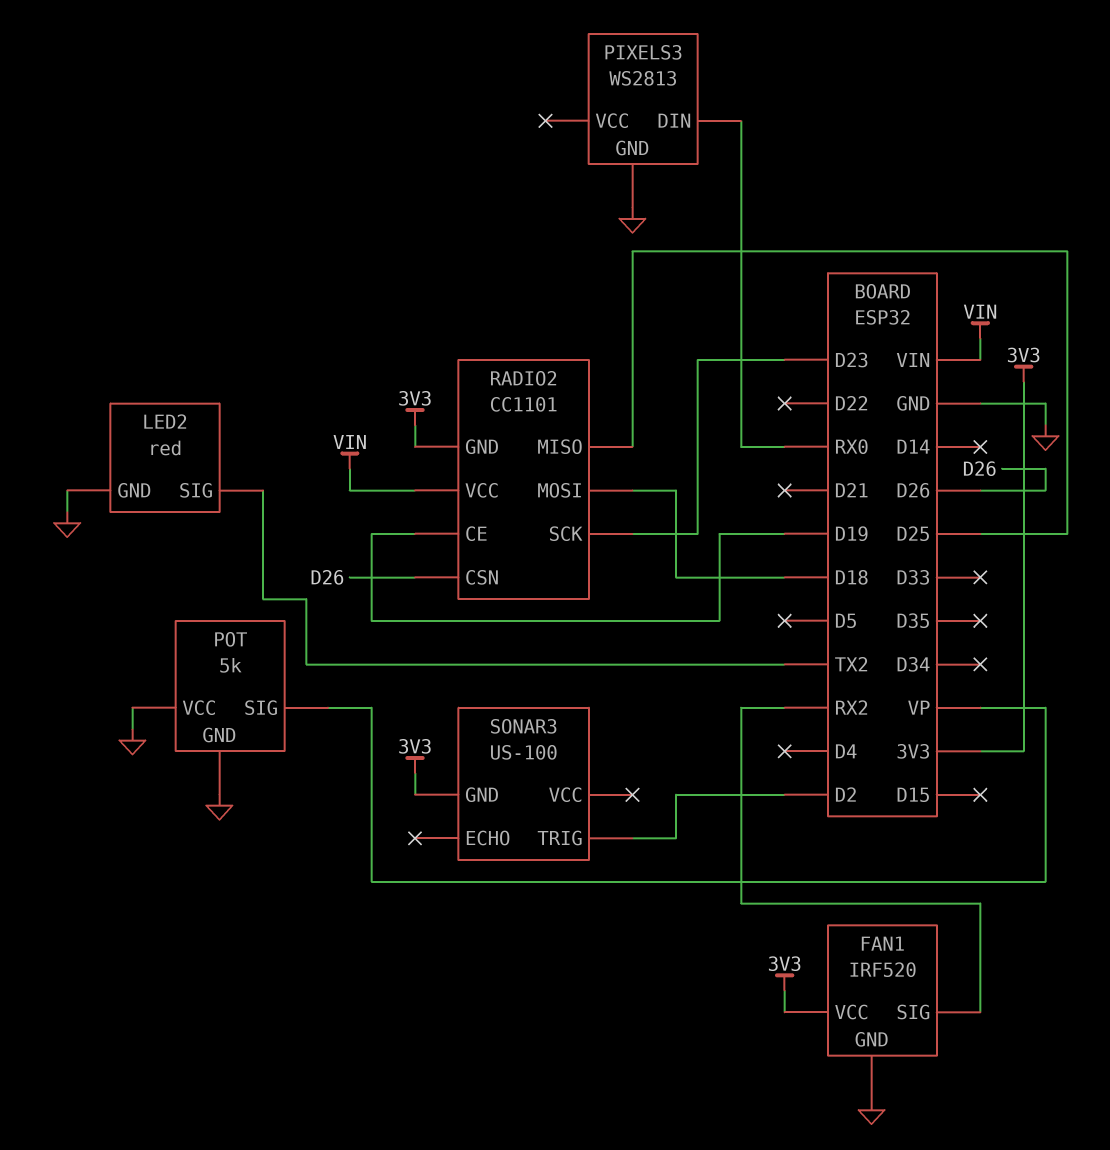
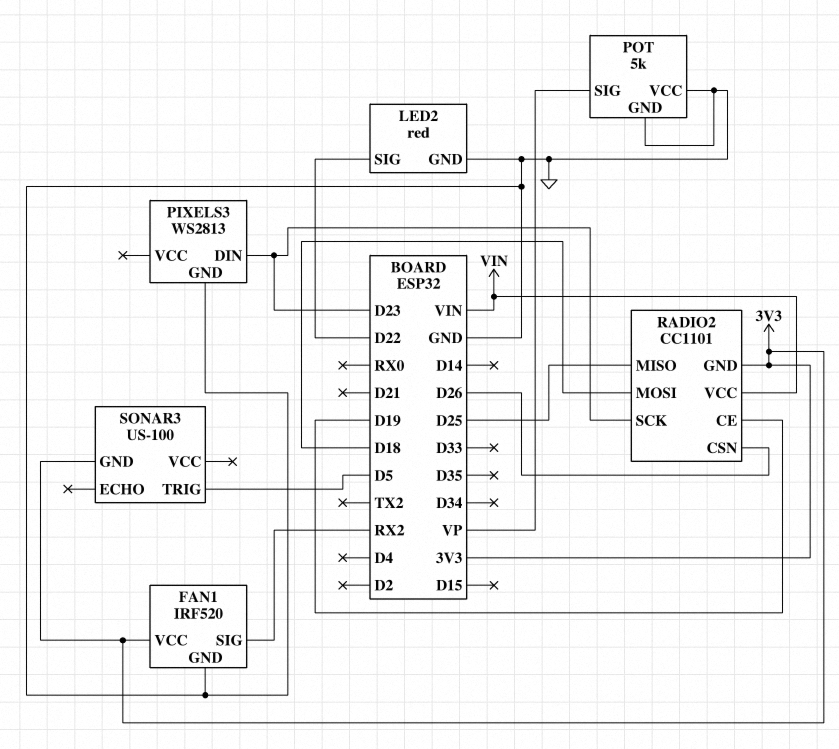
LED2 pin SIG: TX2 -> D22
PIXELS3 pin DIN: RX0 -> D23
SONAR3 pin TRIG: D2 -> D5

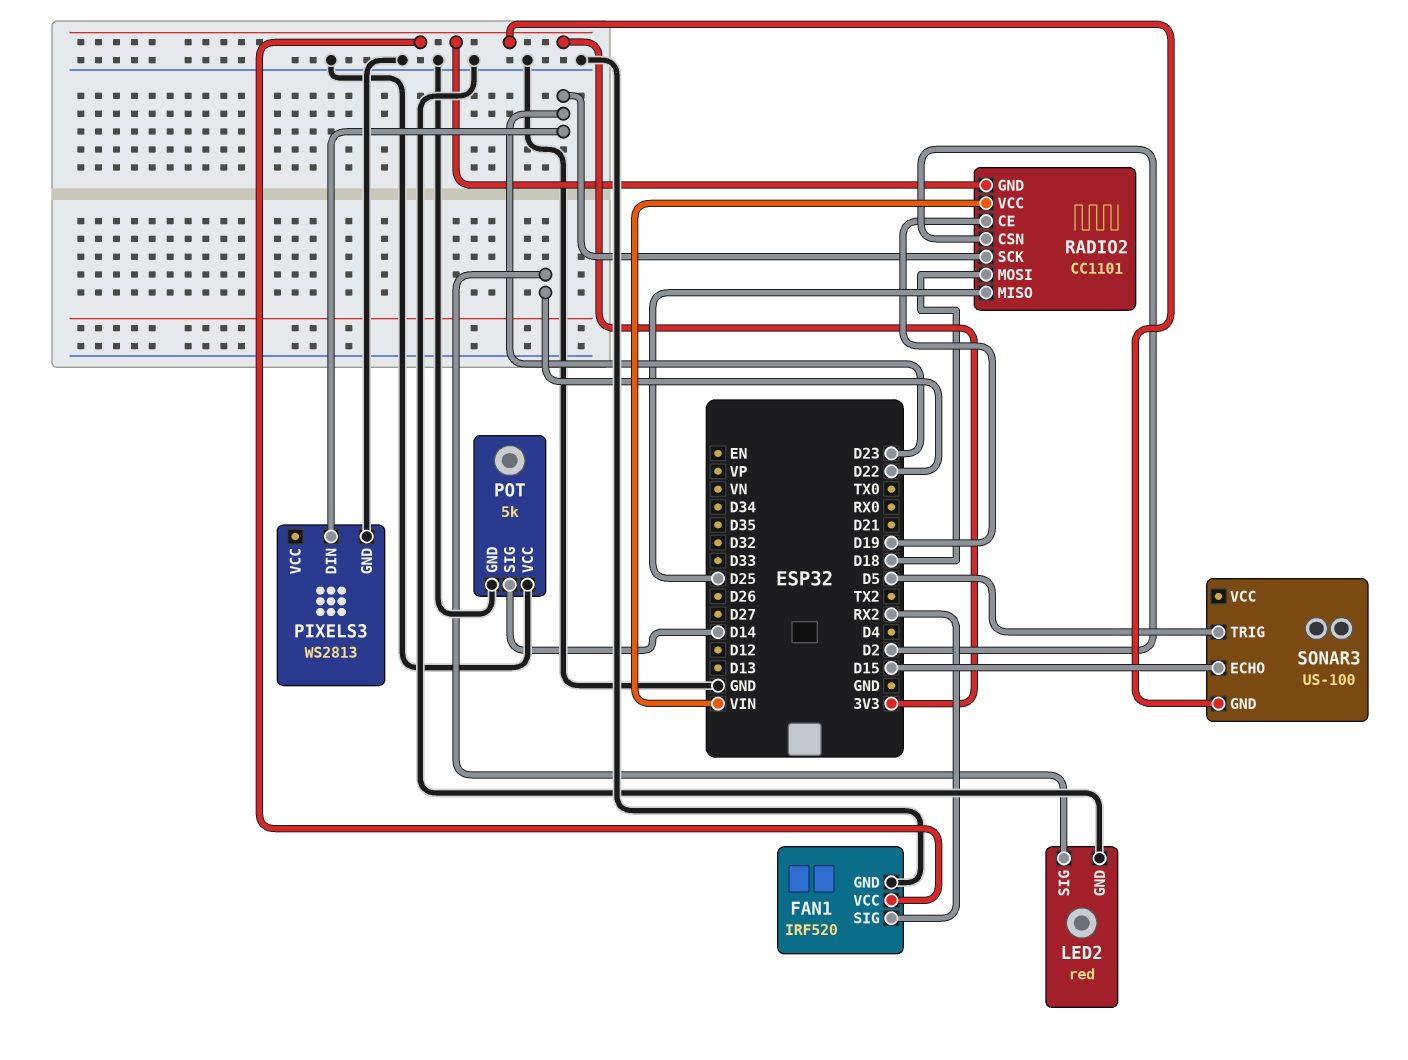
POT pin SIG: VP -> D14
RADIO2 pin CSN: D26 -> D2
SONAR3 pin ECHO: none -> D15

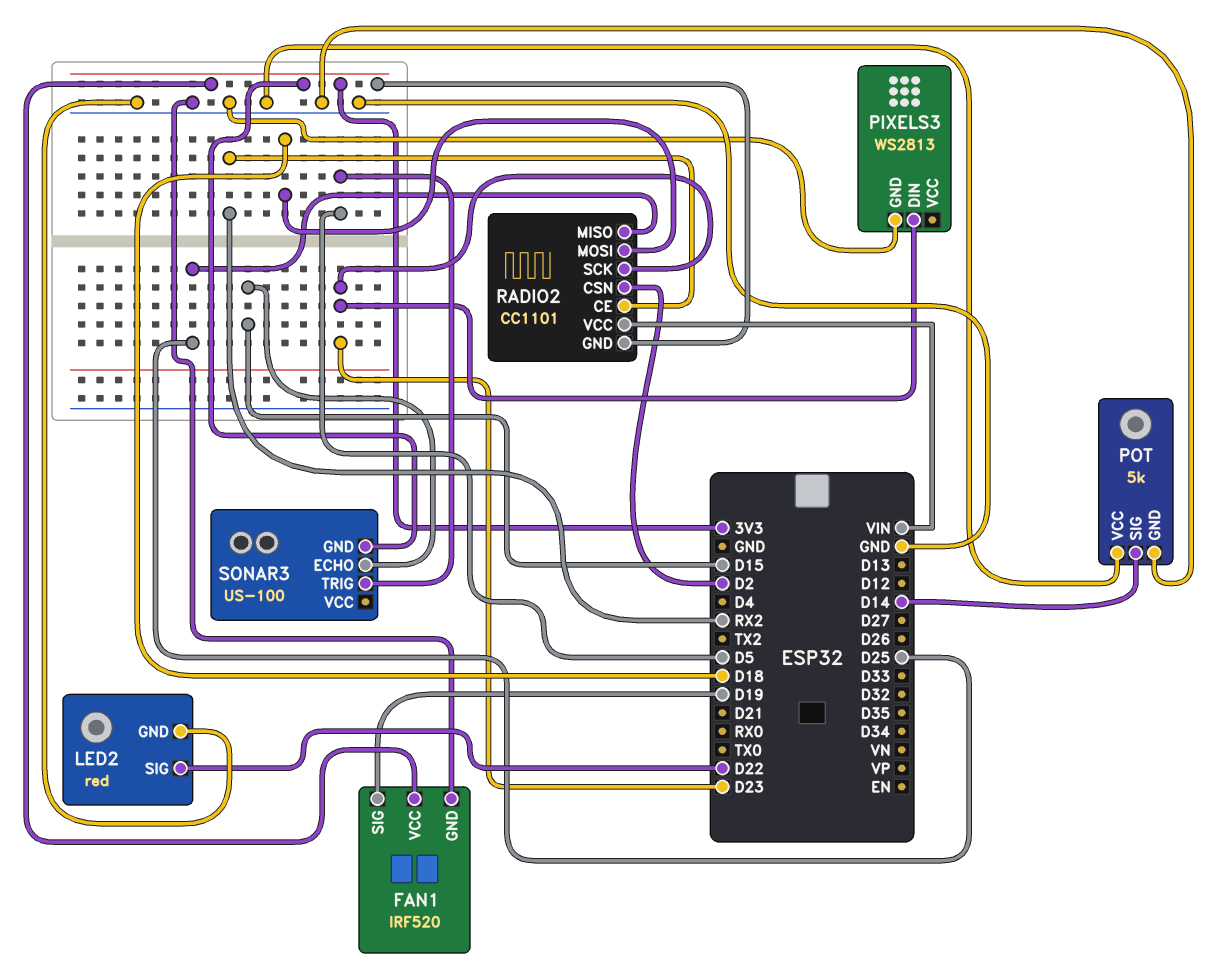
FAN1 pin SIG: RX2 -> D19
RADIO2 pin CE: D19 -> RX2

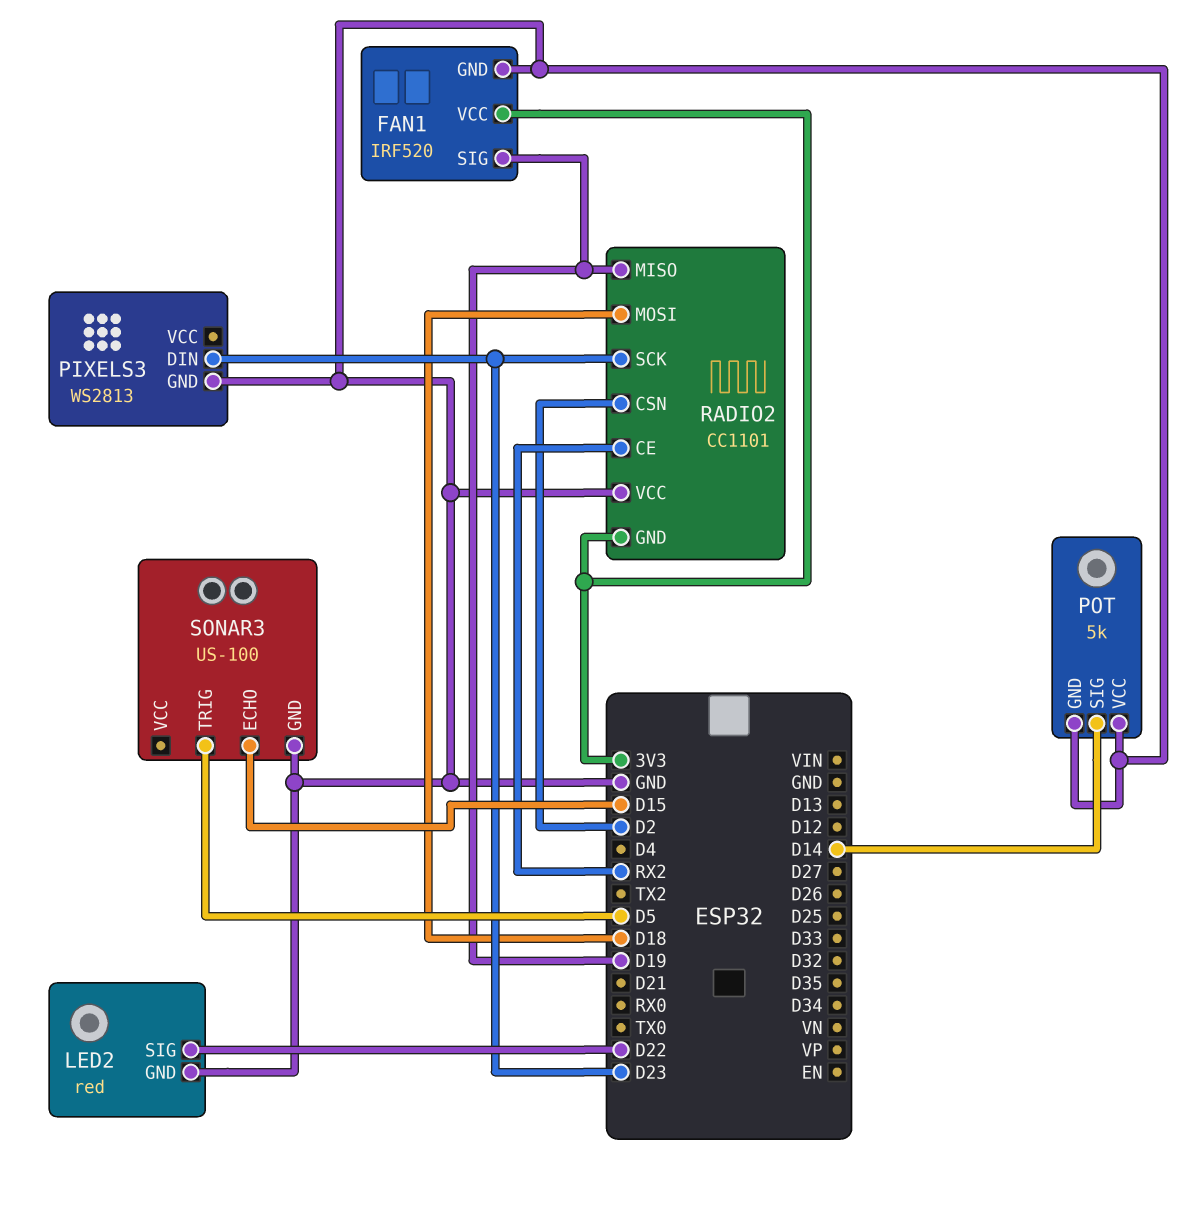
RADIO2 pin MISO: D25 -> D19
RADIO2 pin VCC: VIN -> GND
SONAR3 pin GND: 3V3 -> GND

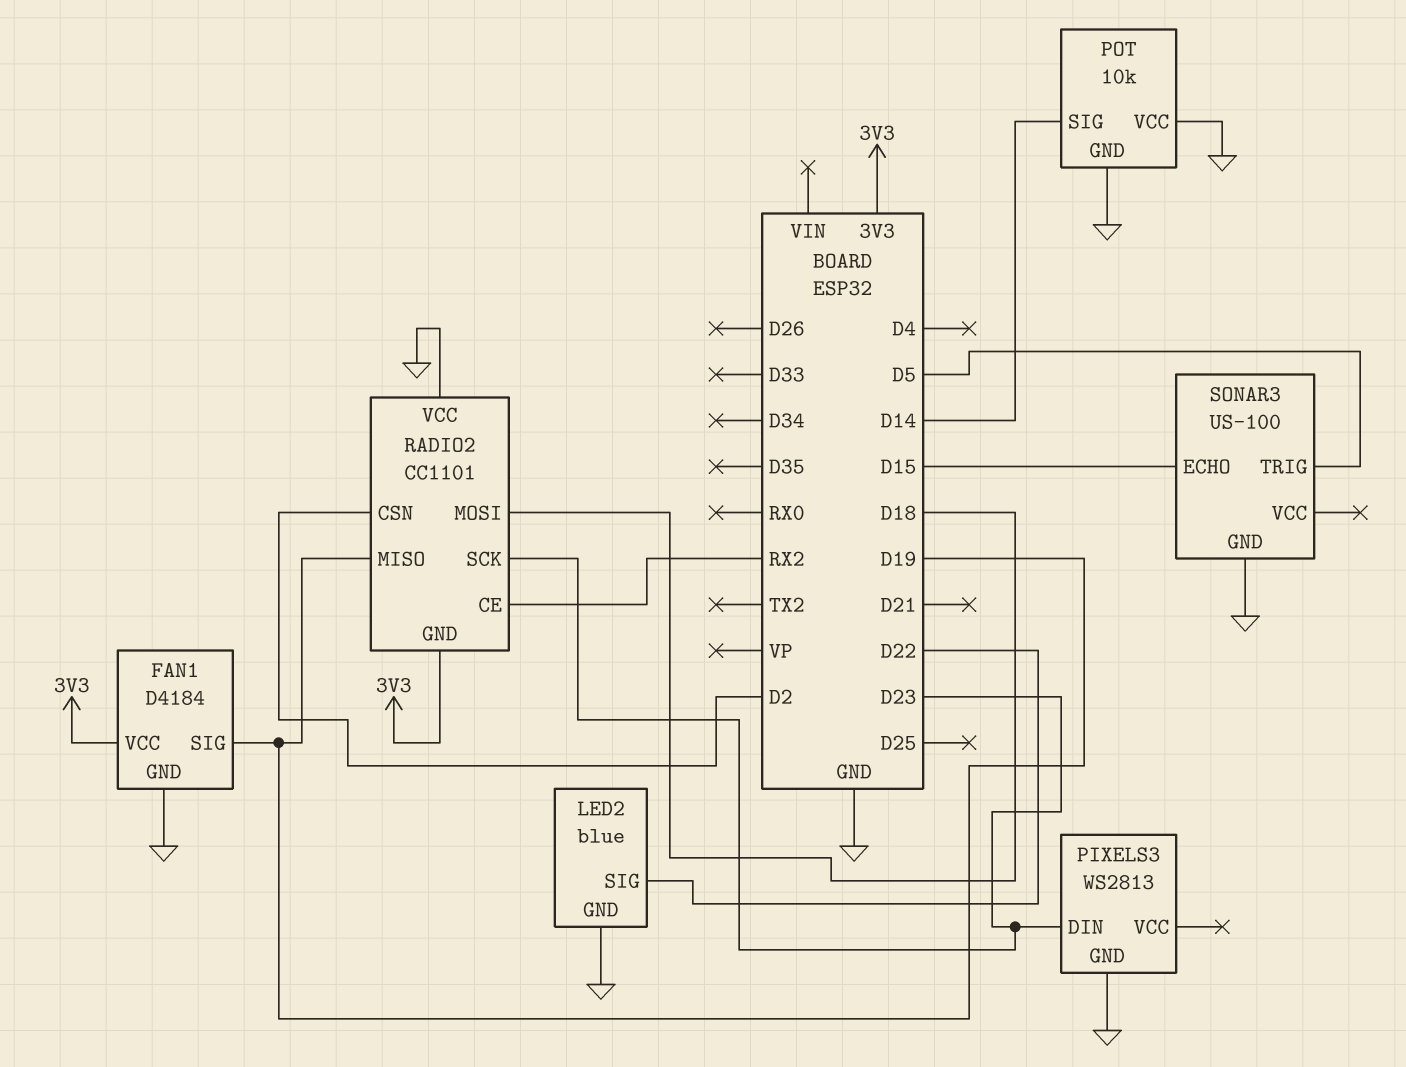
FAN1: IRF520 -> D4184
LED2: red -> blue
POT: 5k -> 10k

